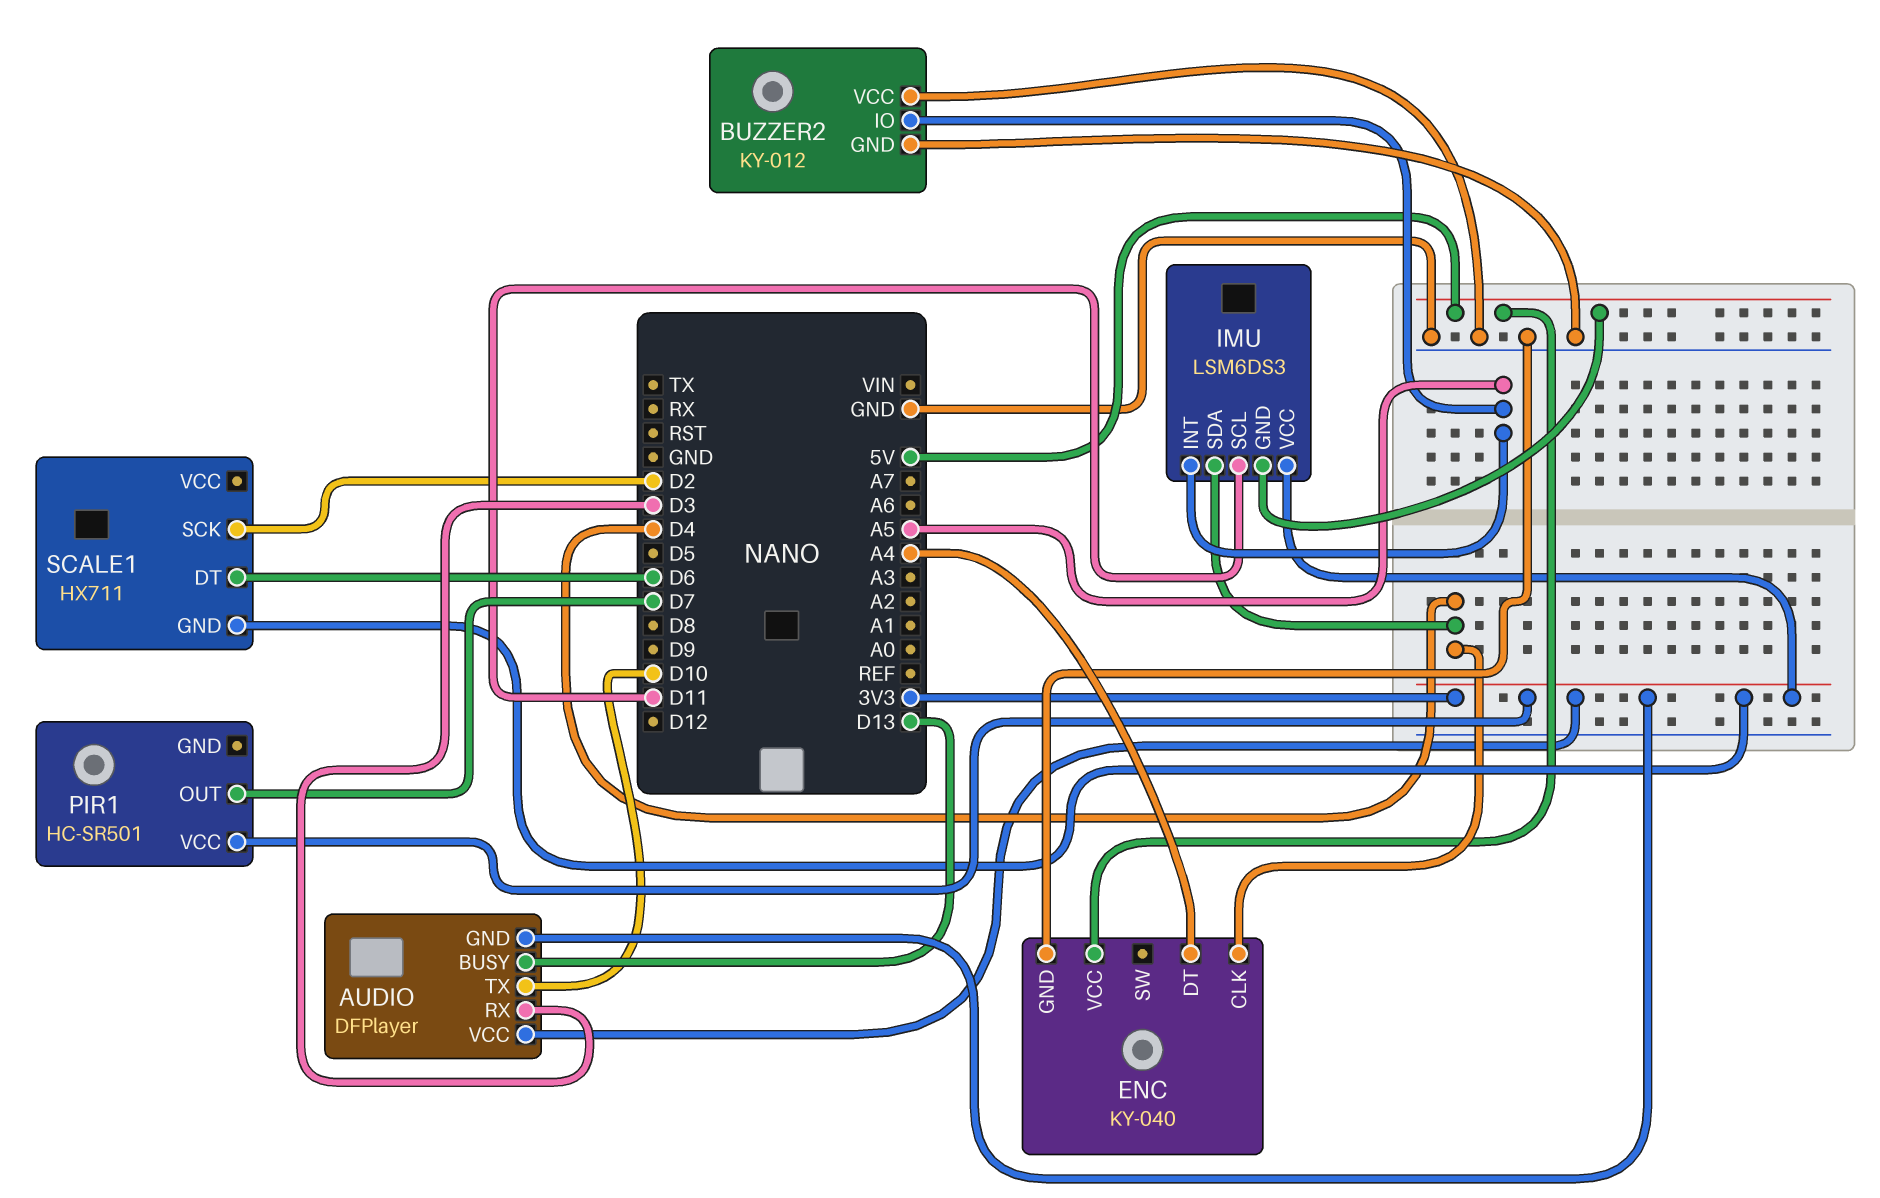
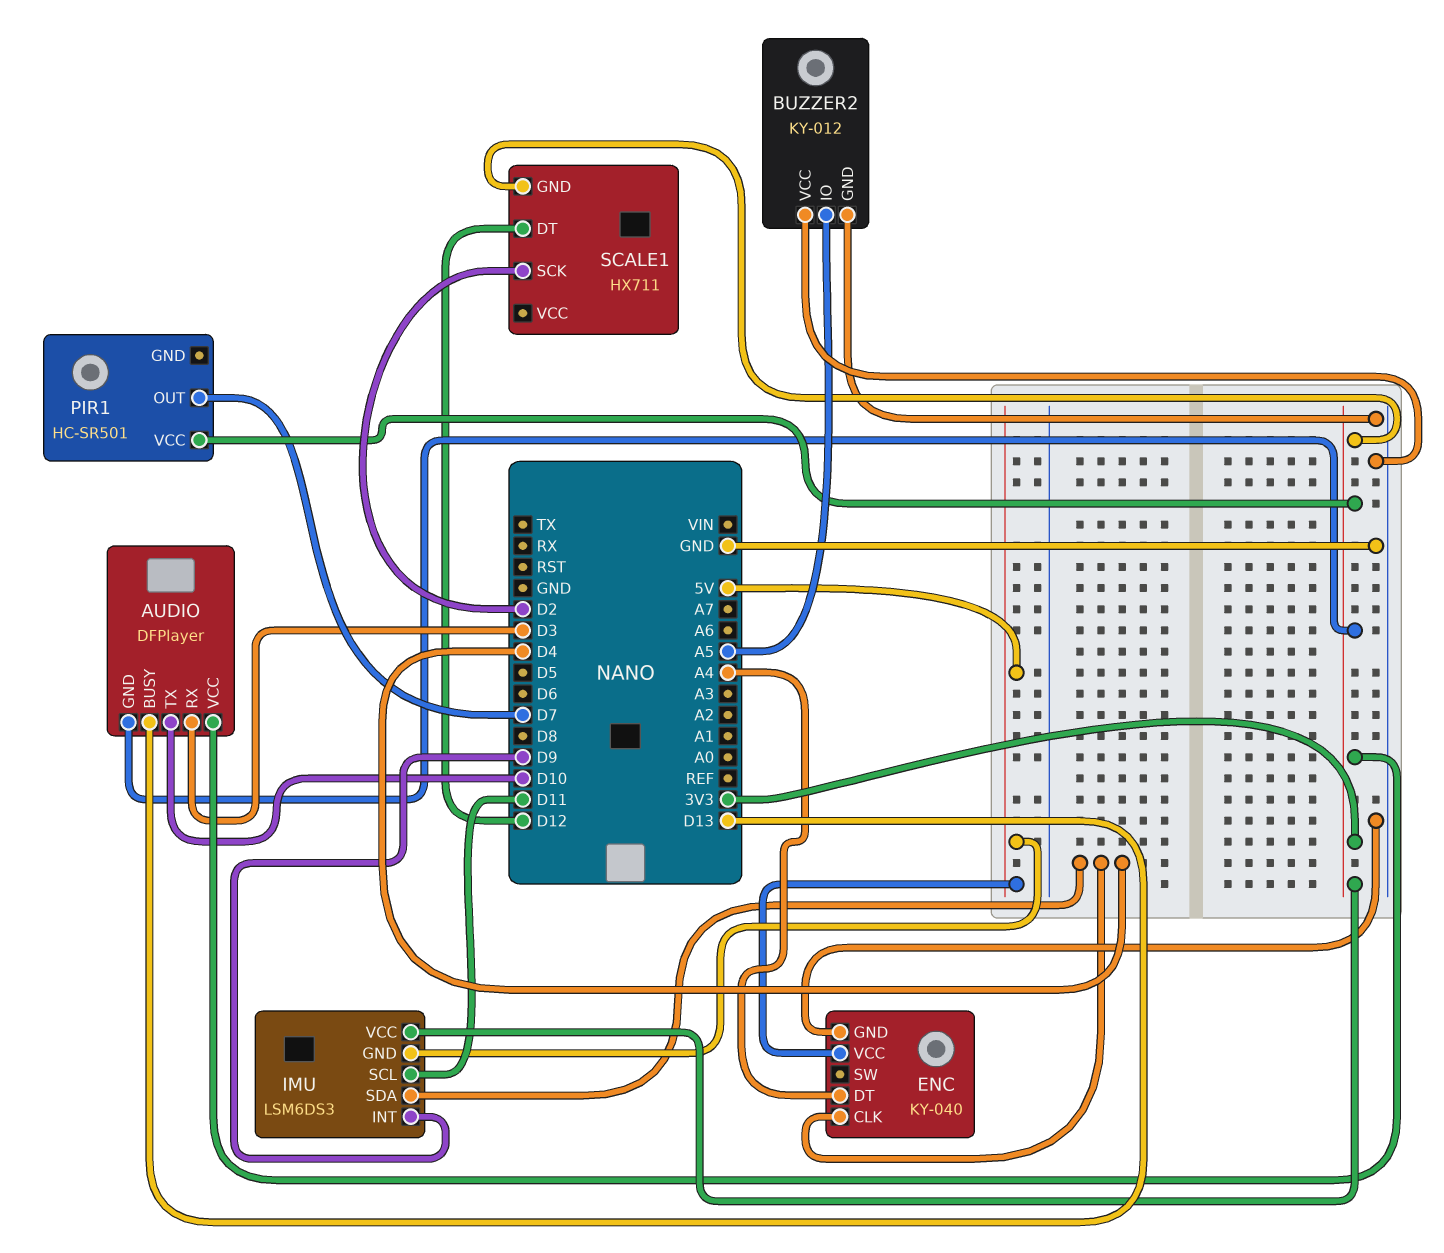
IMU pin INT: A5 -> D9
SCALE1 pin DT: D6 -> D12

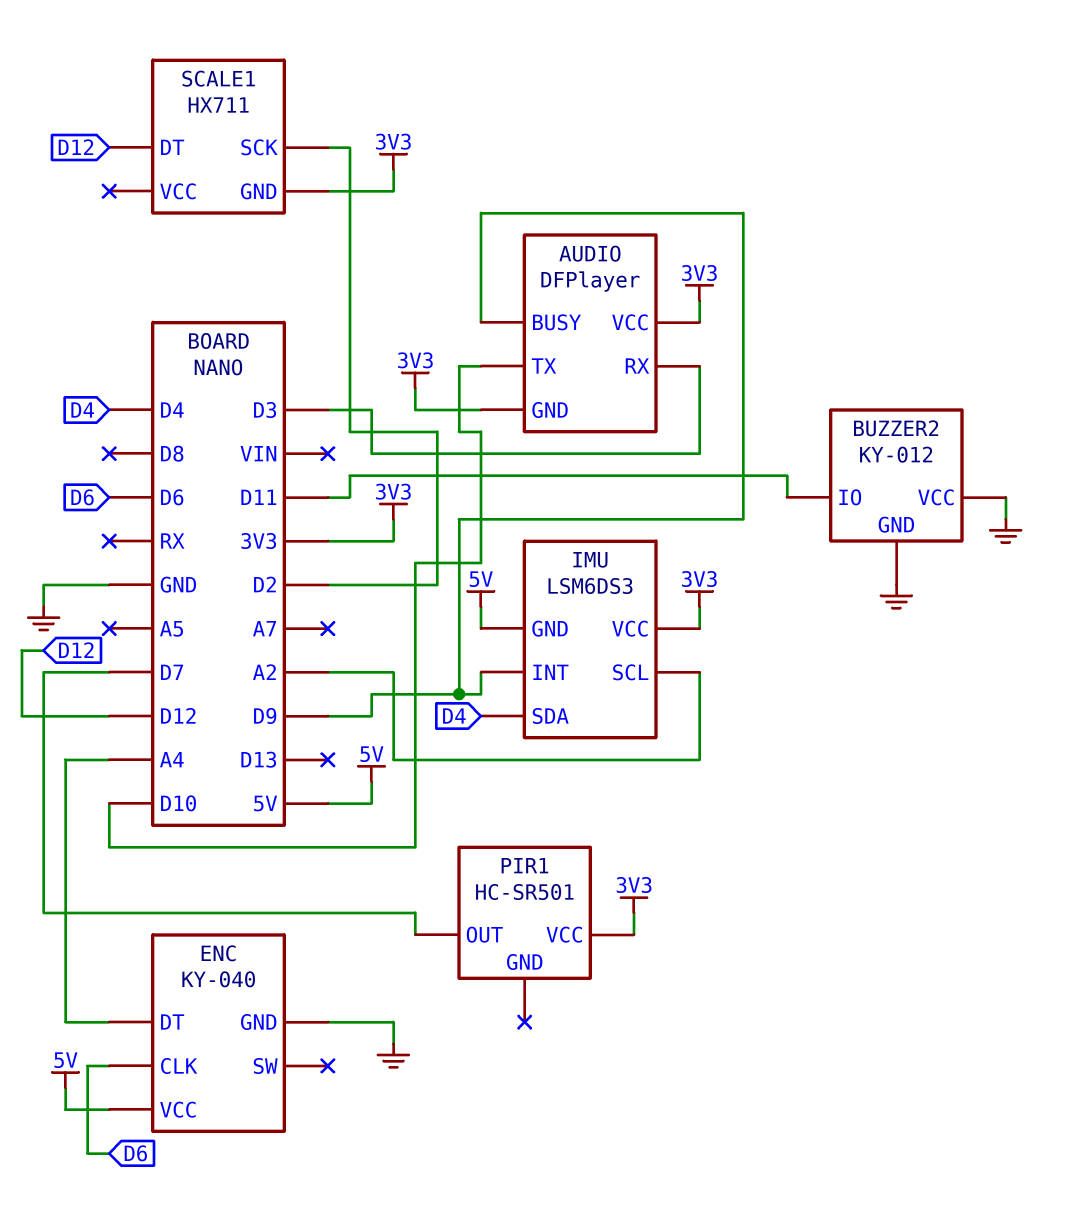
AUDIO pin BUSY: D13 -> D9
BUZZER2 pin IO: A5 -> D11
ENC pin CLK: D4 -> D6
IMU pin SCL: D11 -> A2

